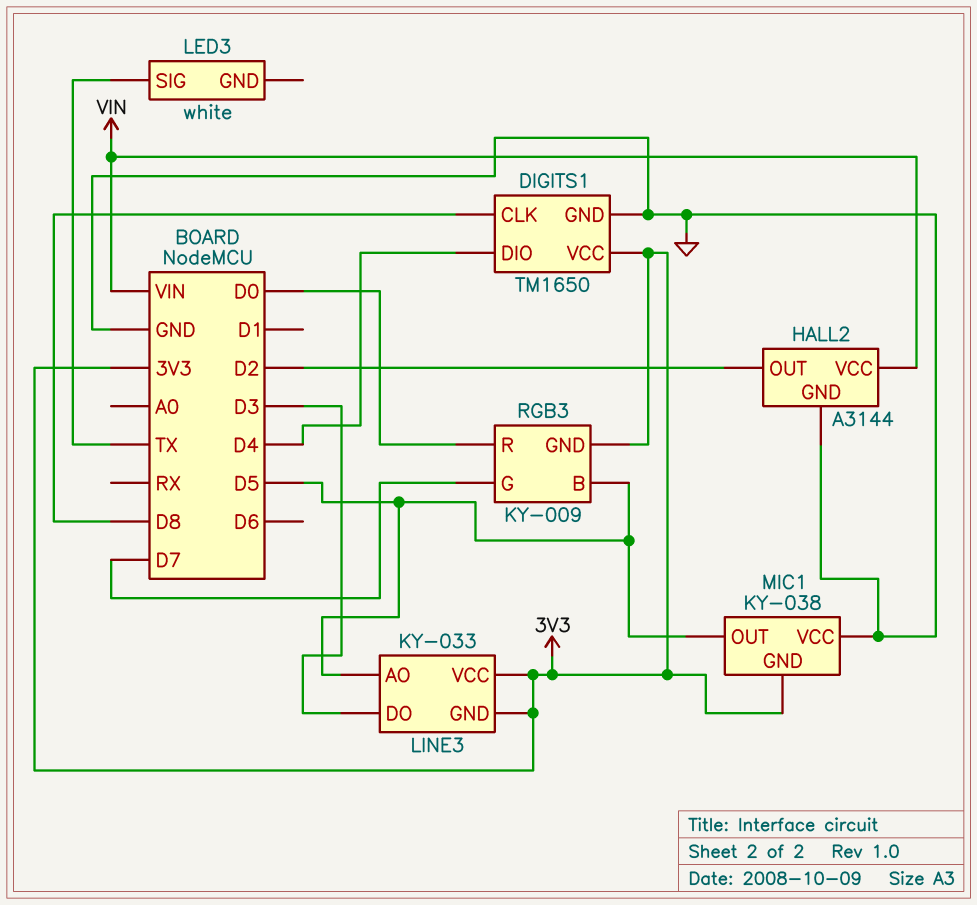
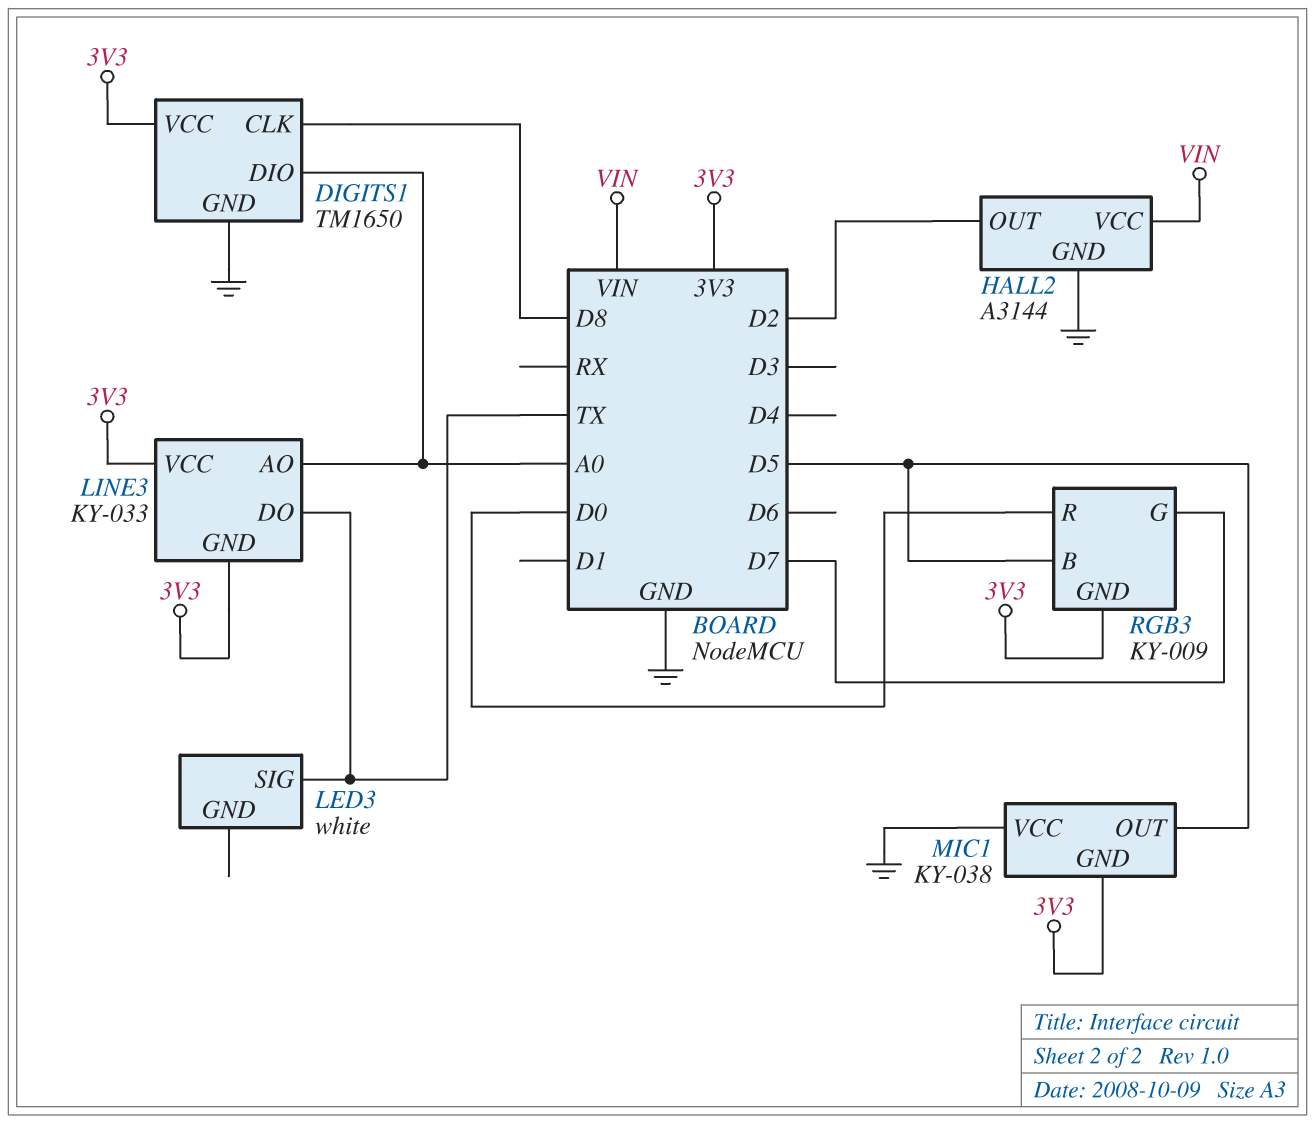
DIGITS1 pin DIO: D4 -> A0
LINE3 pin AO: D5 -> A0
LINE3 pin DO: D3 -> TX

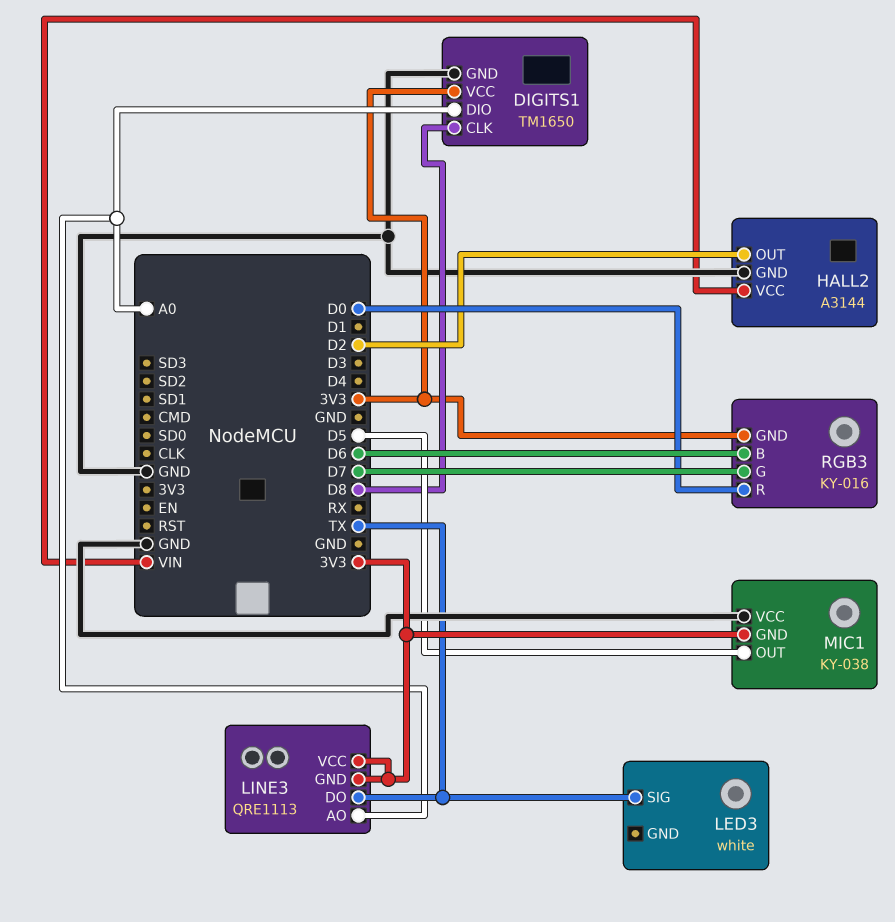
LINE3: KY-033 -> QRE1113
RGB3: KY-009 -> KY-016
RGB3 pin B: D5 -> D6

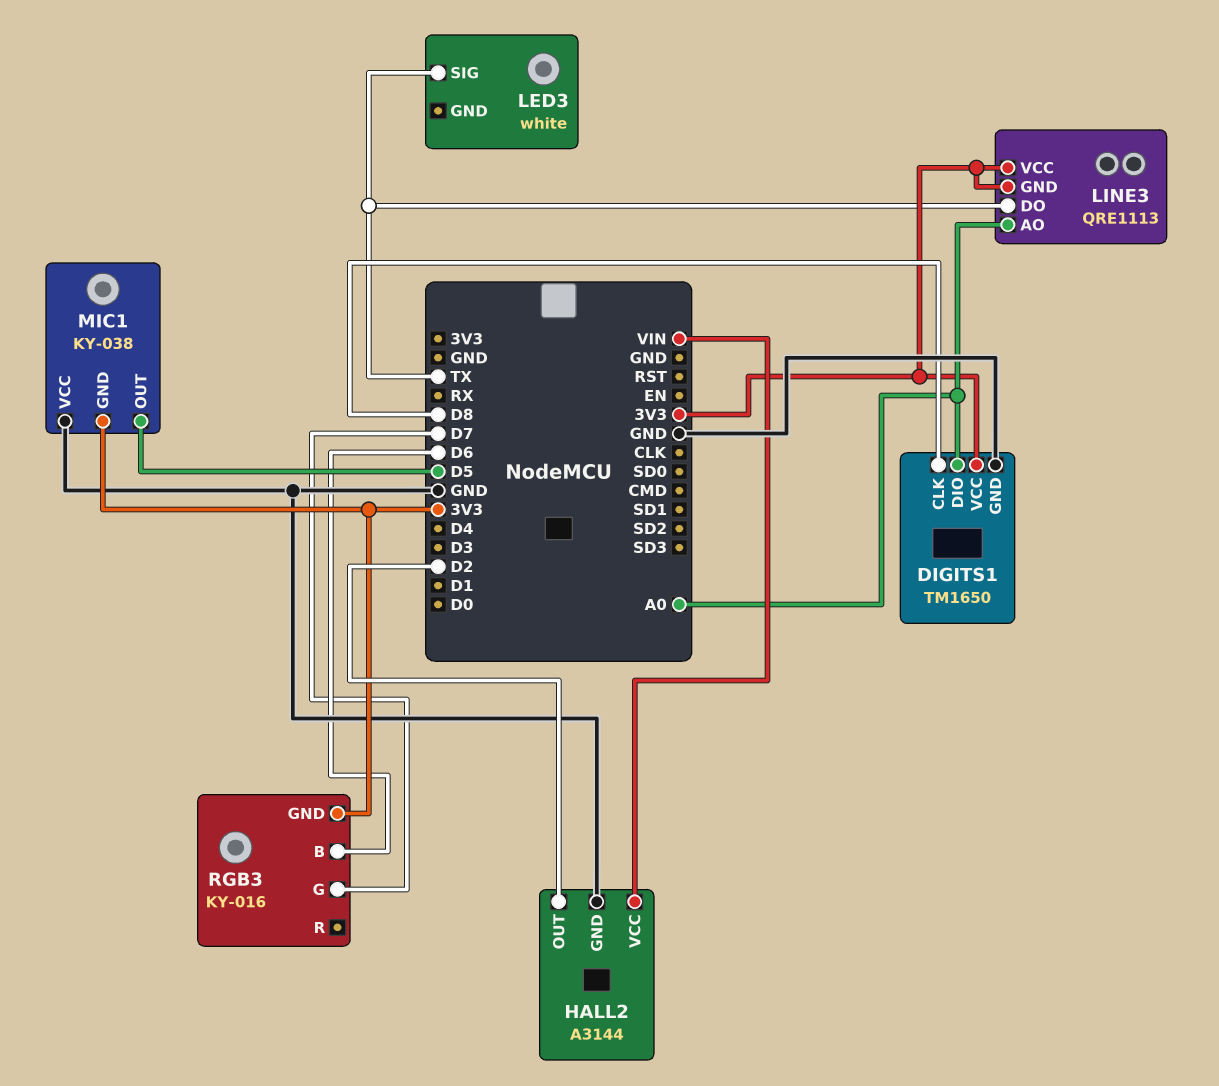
RGB3 pin R: D0 -> none

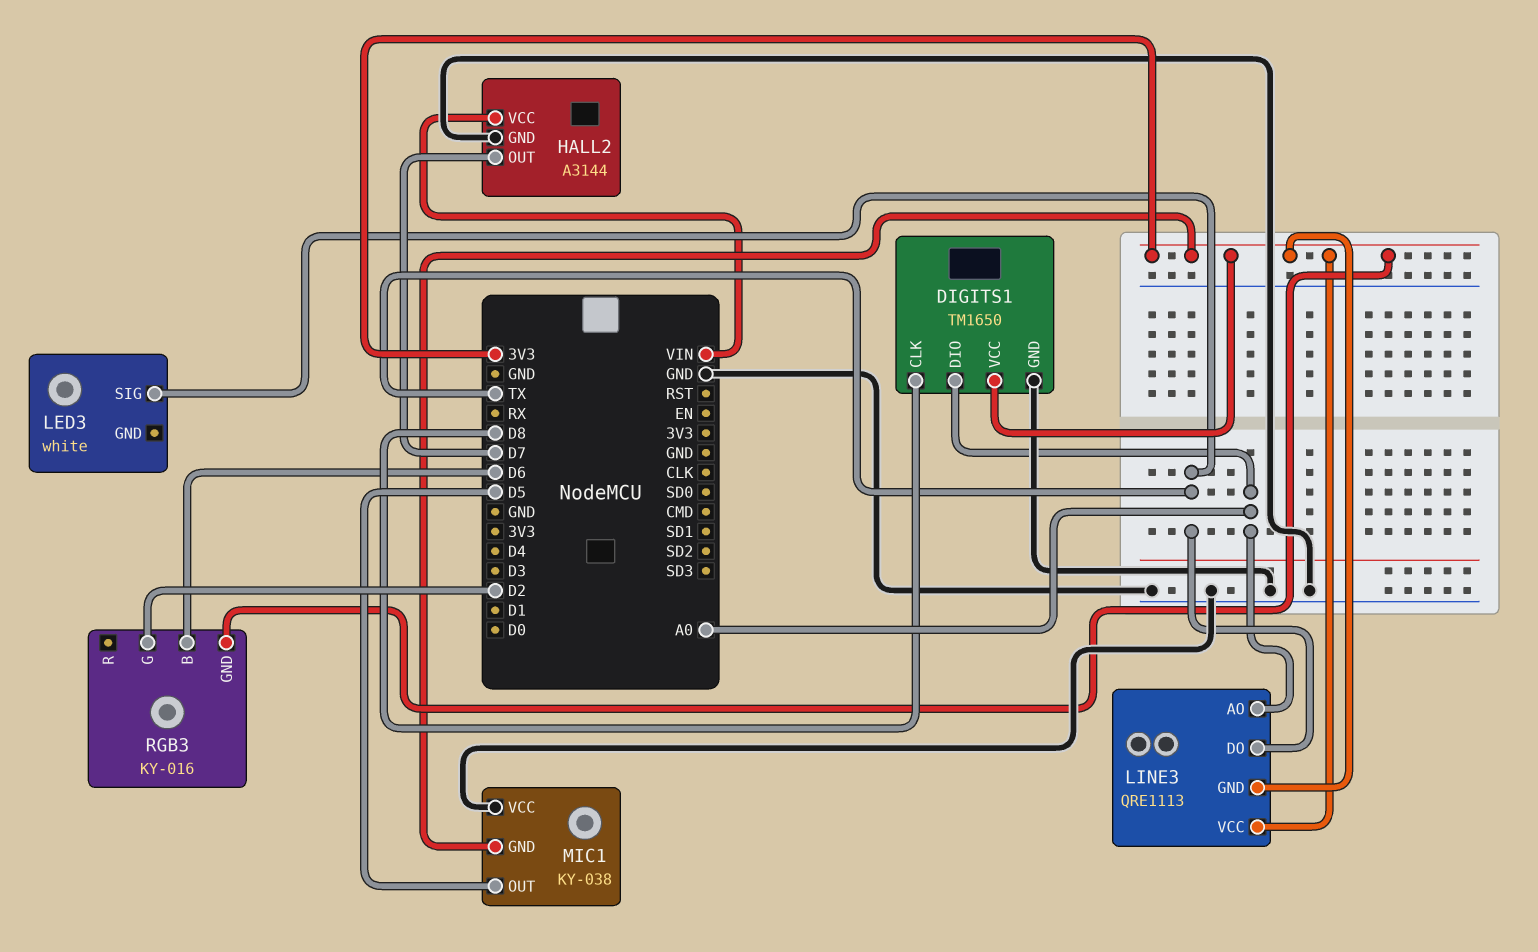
HALL2 pin OUT: D2 -> D7
RGB3 pin G: D7 -> D2

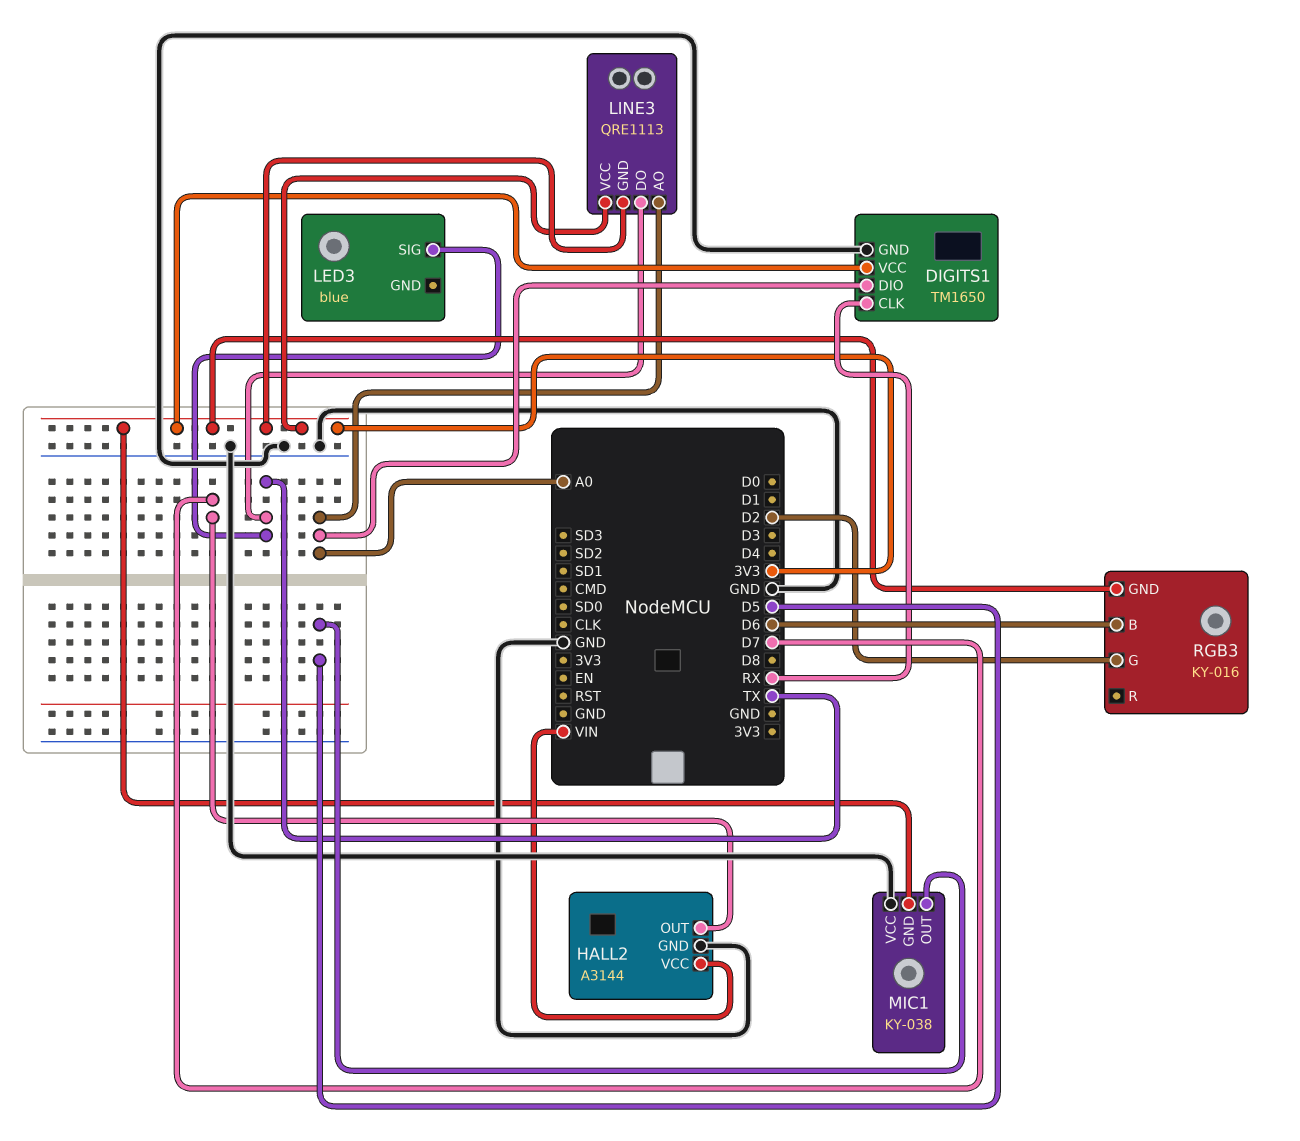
DIGITS1 pin CLK: D8 -> RX
LED3: white -> blue

